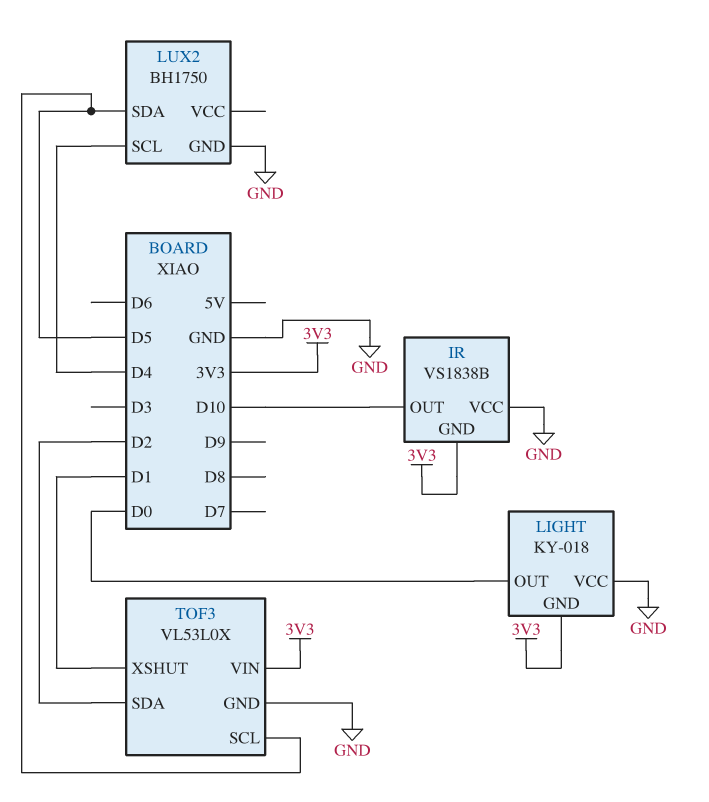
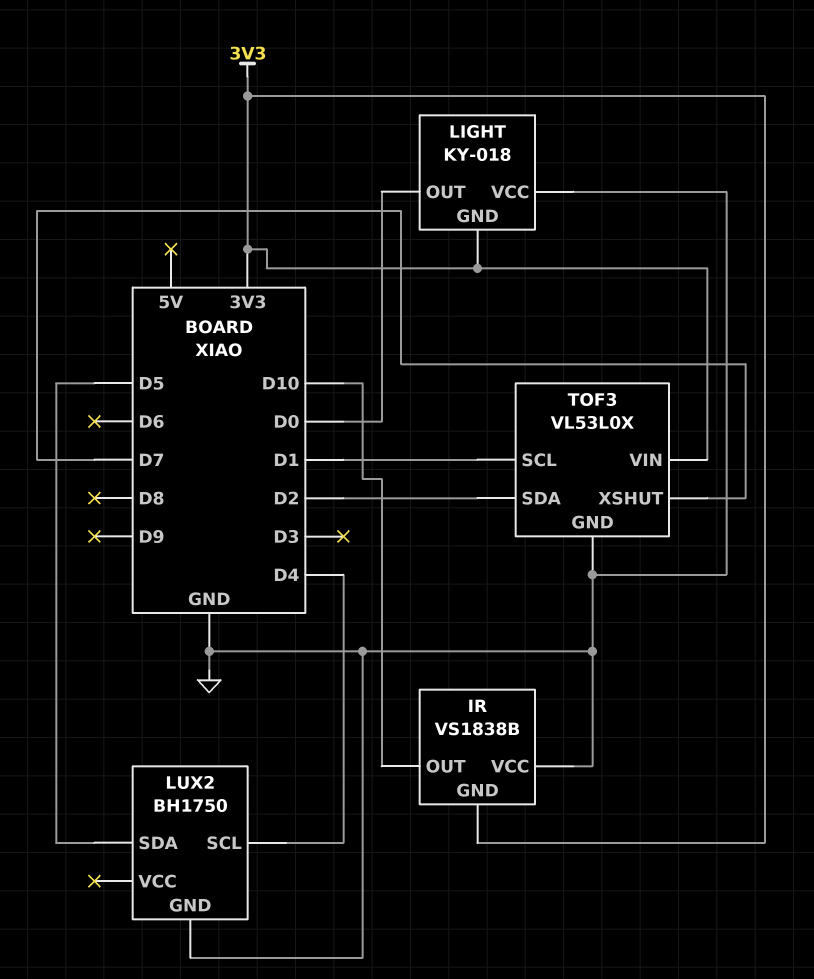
TOF3 pin SCL: D5 -> D1
TOF3 pin XSHUT: D1 -> D7

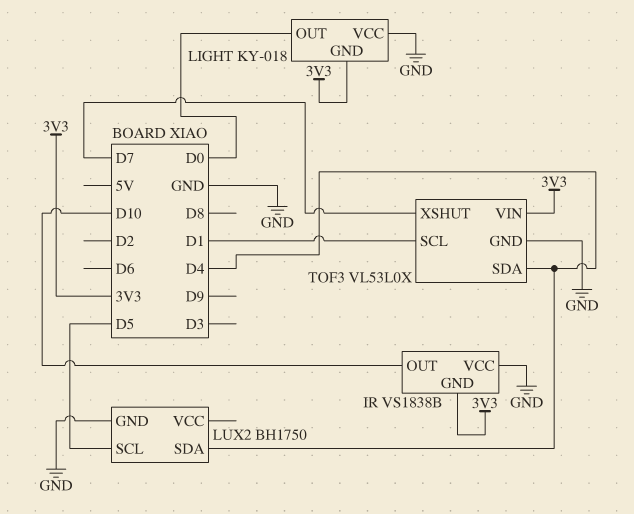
LUX2 pin SCL: D4 -> D5
LUX2 pin SDA: D5 -> D4
TOF3 pin SDA: D2 -> D4

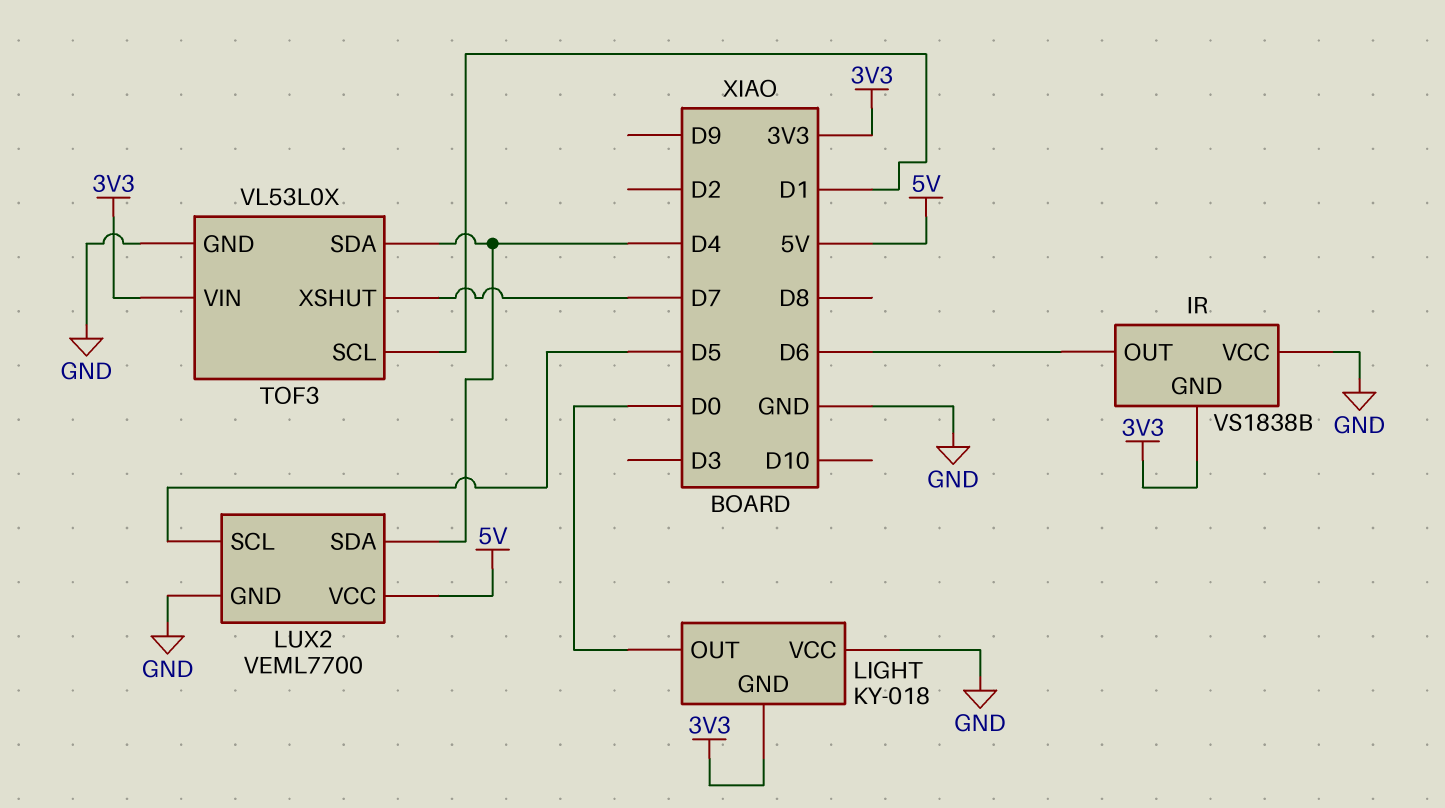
IR pin OUT: D10 -> D6
LUX2: BH1750 -> VEML7700
LUX2 pin VCC: none -> 5V

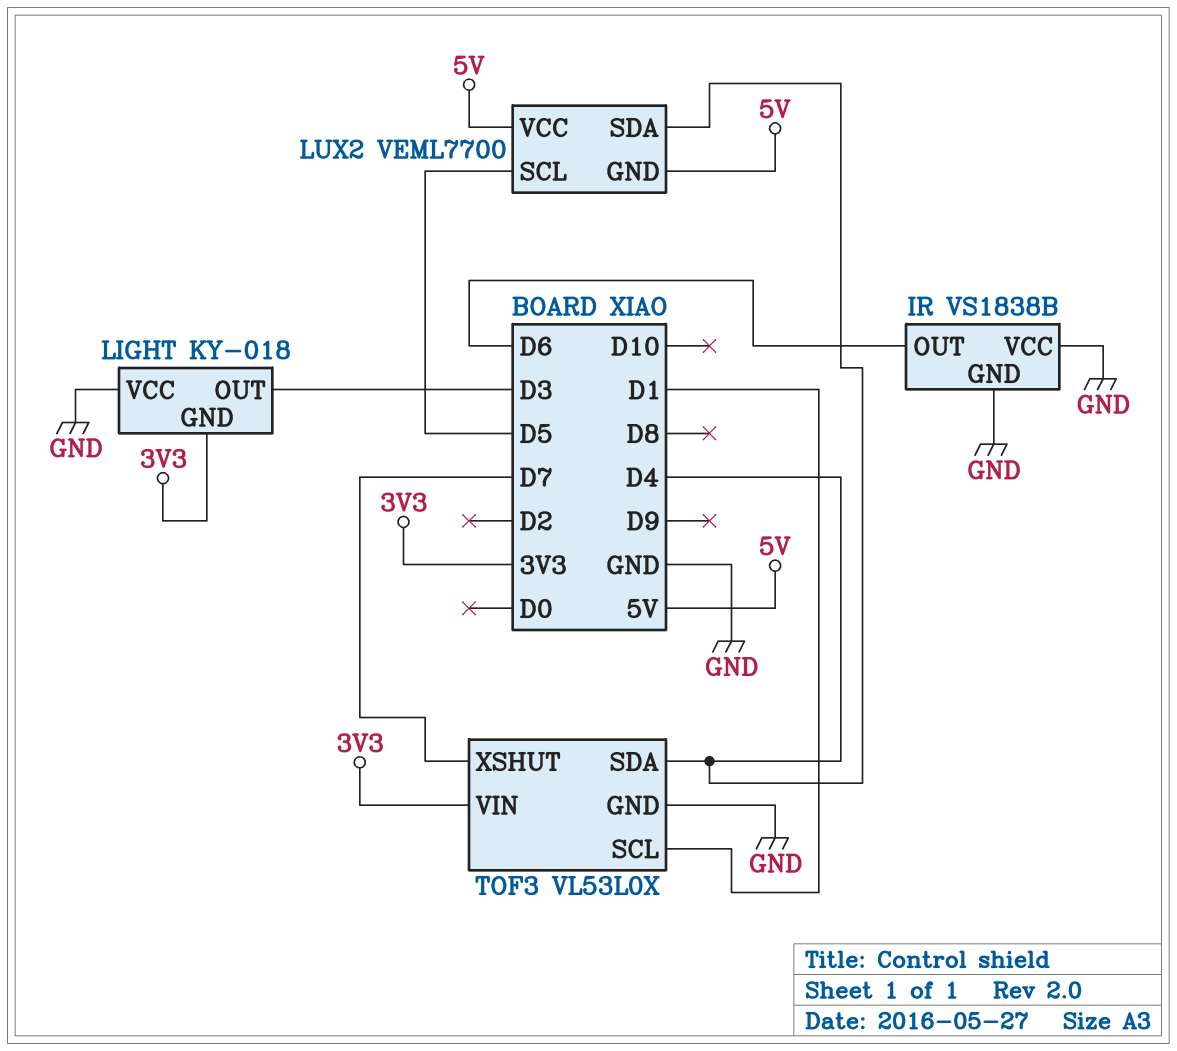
IR pin GND: 3V3 -> GND
LIGHT pin OUT: D0 -> D3
LUX2 pin GND: GND -> 5V

